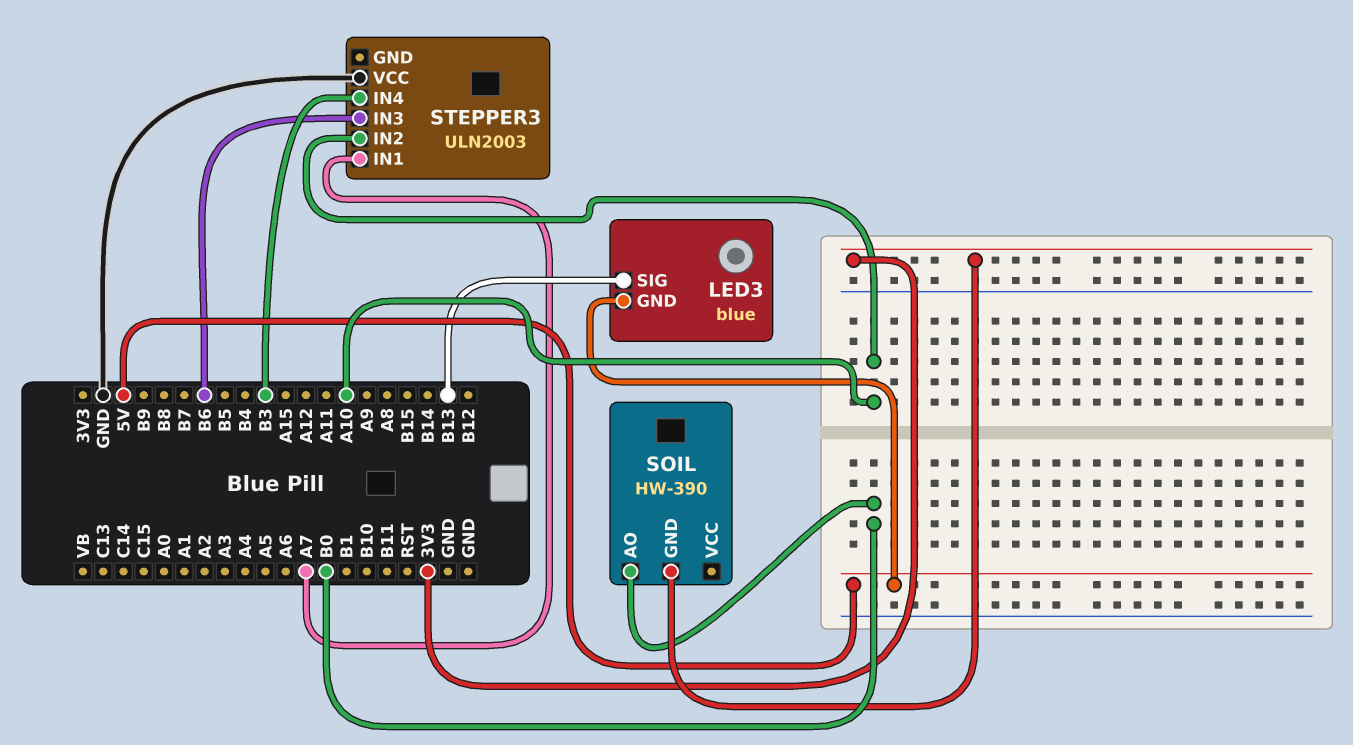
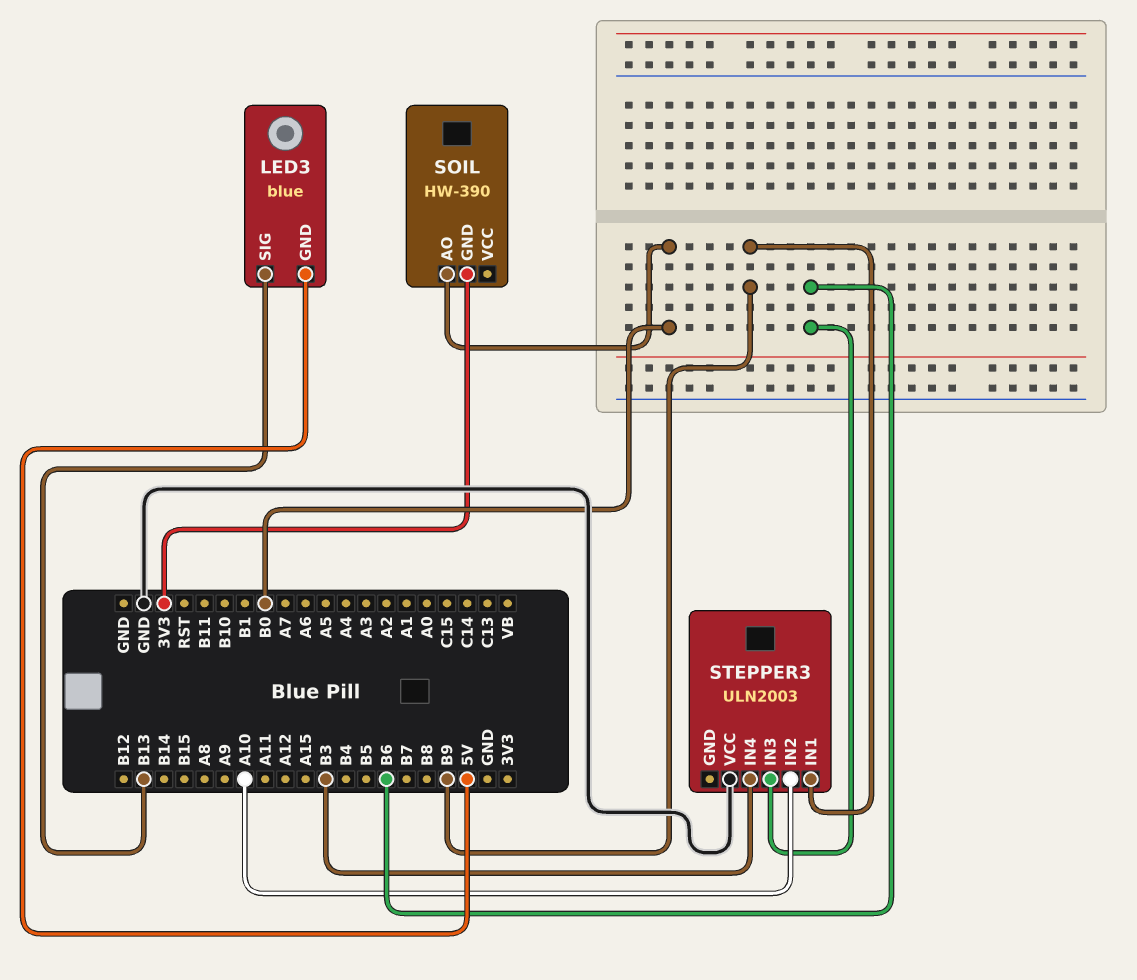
STEPPER3 pin IN1: A7 -> B9

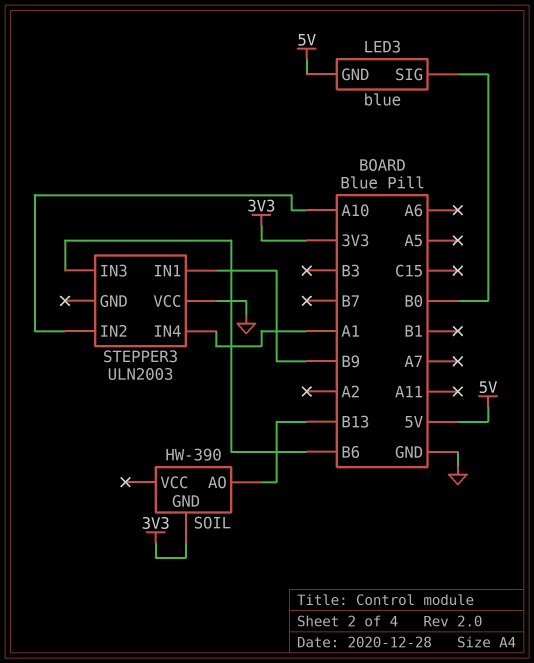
LED3 pin SIG: B13 -> B0
SOIL pin AO: B0 -> B13
STEPPER3 pin IN4: B3 -> A1

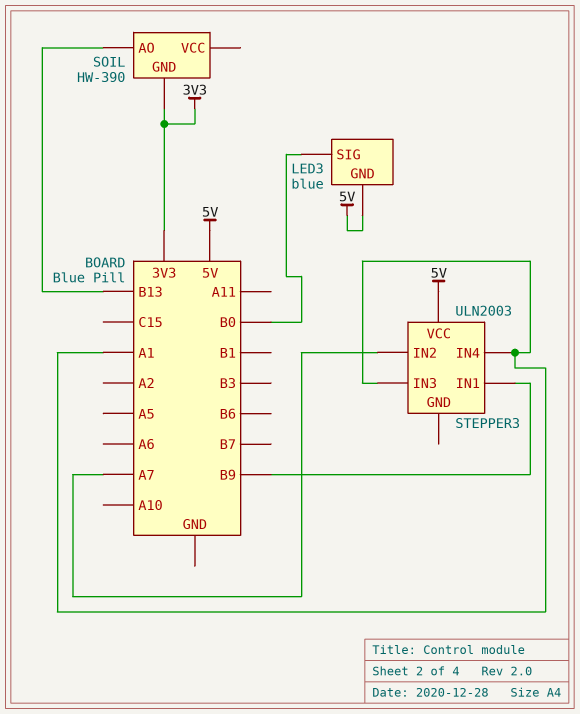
STEPPER3 pin IN2: A10 -> A7
STEPPER3 pin IN3: B6 -> A1
STEPPER3 pin VCC: GND -> 5V

